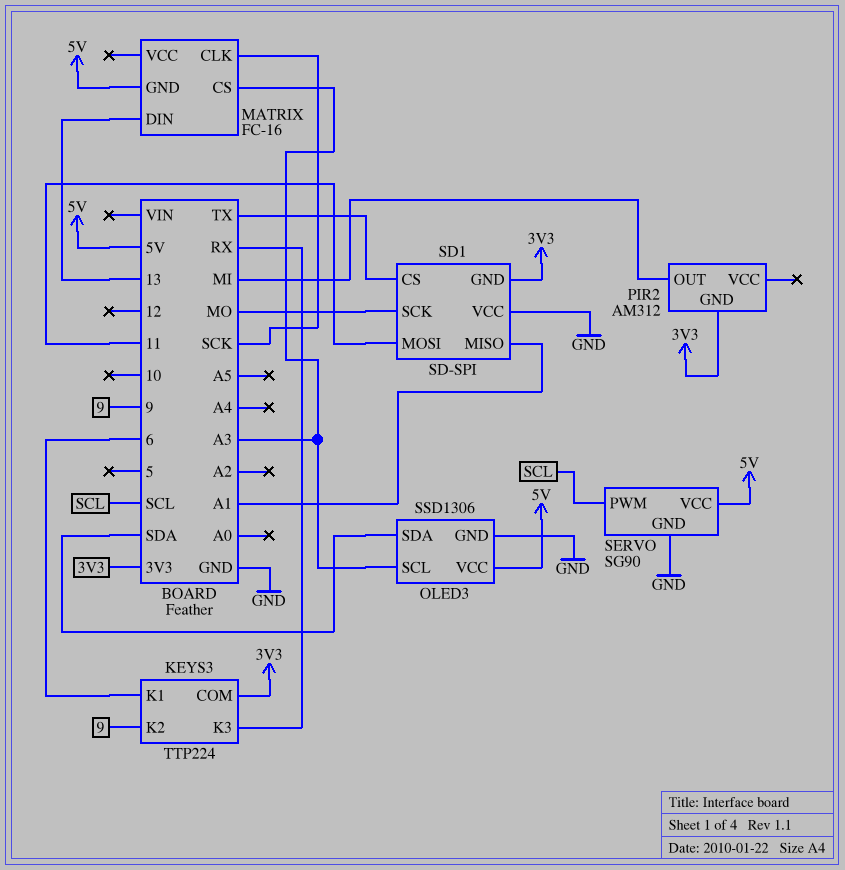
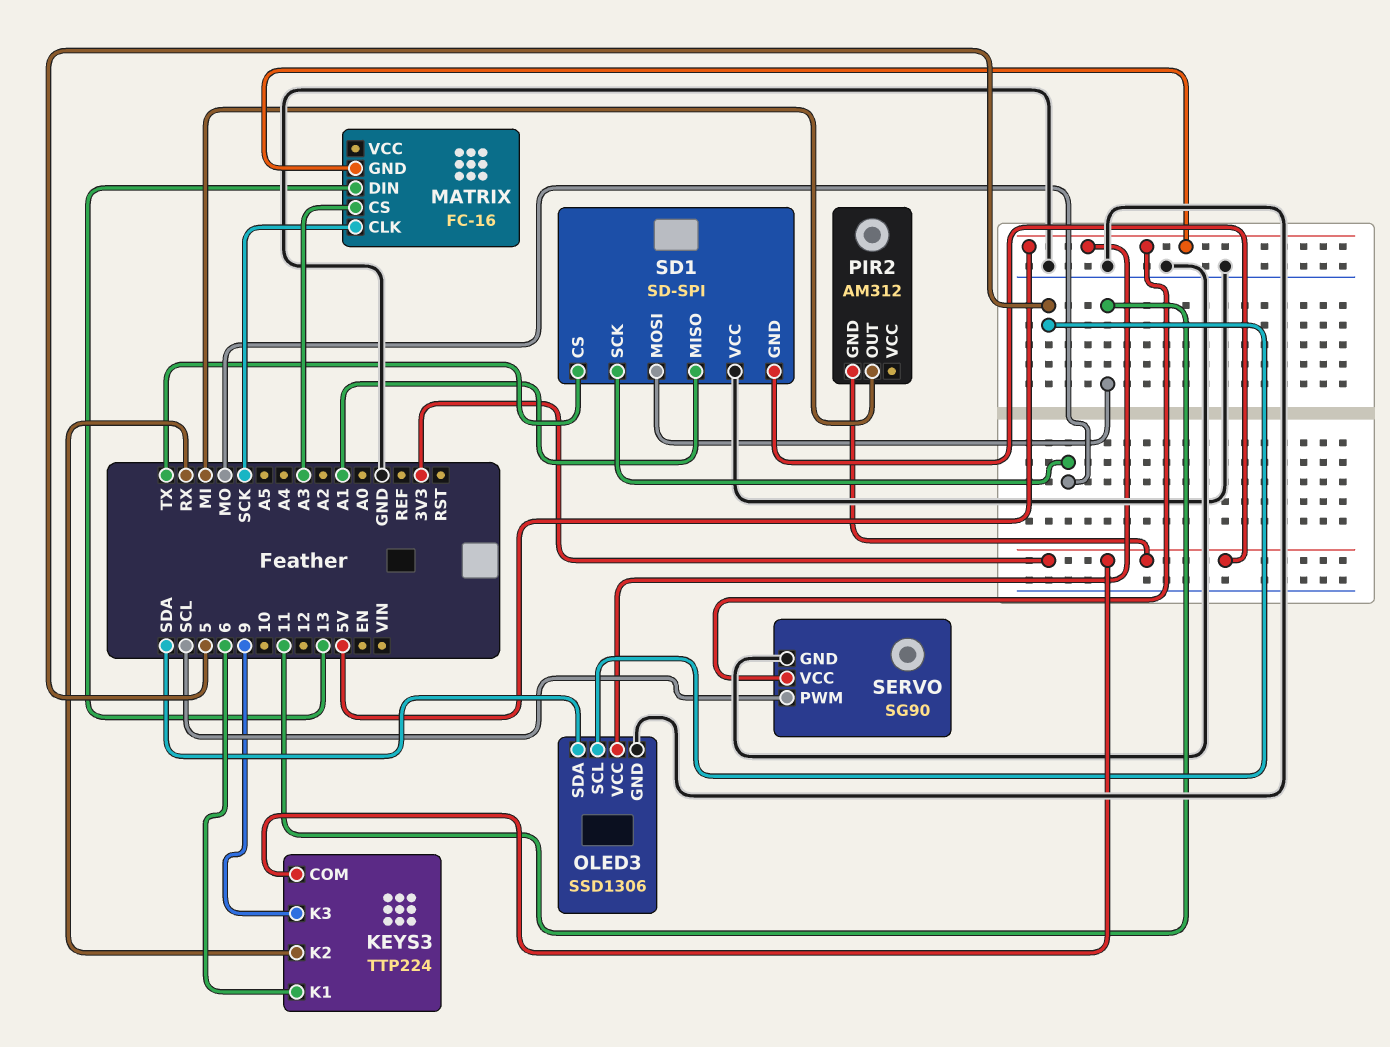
KEYS3 pin K2: 9 -> RX
KEYS3 pin K3: RX -> 9
OLED3 pin SCL: A3 -> 5

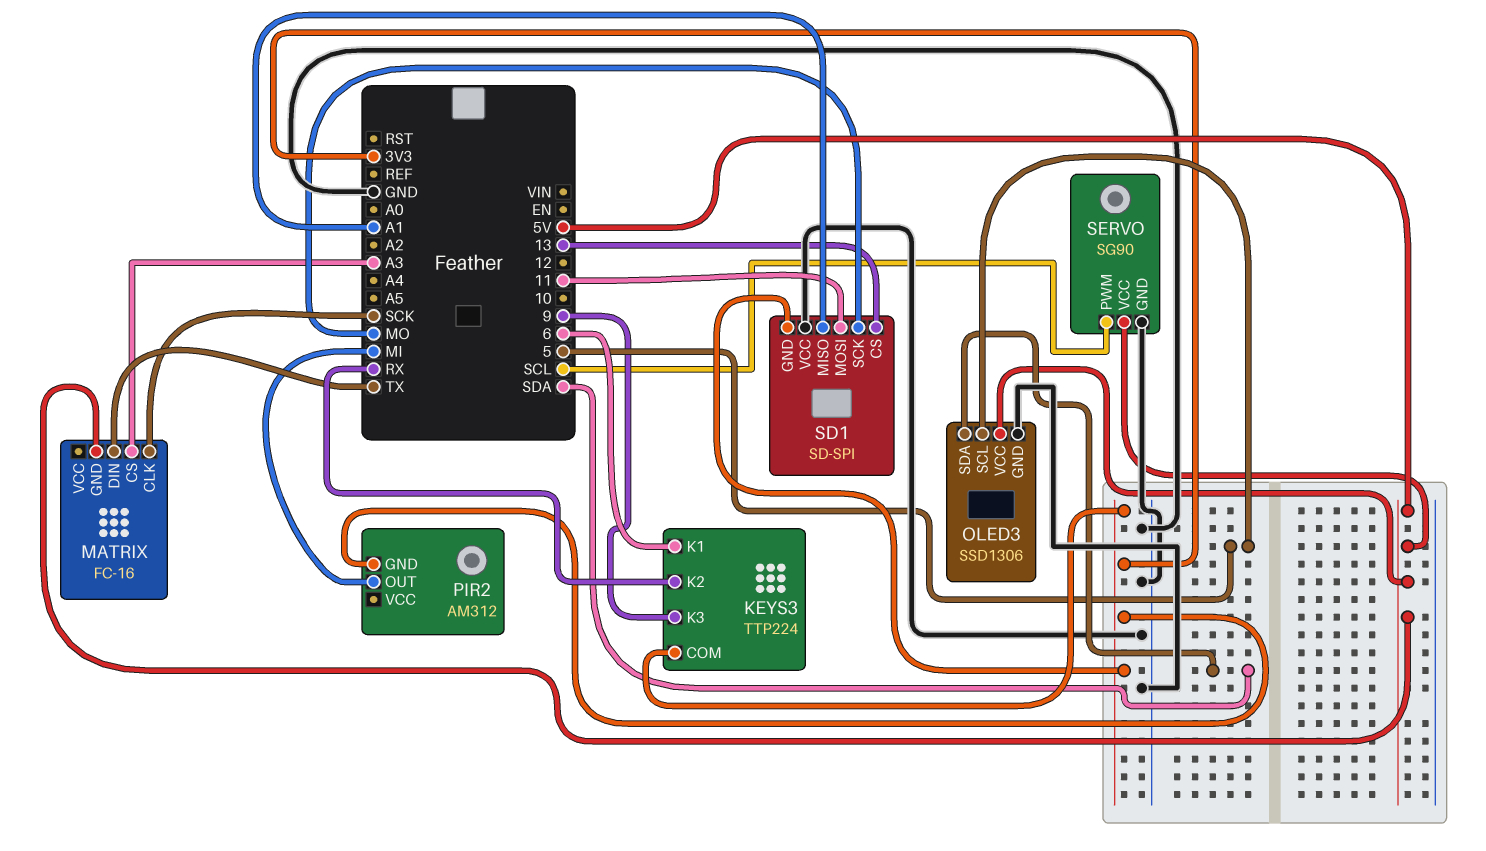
MATRIX pin DIN: 13 -> TX
SD1 pin CS: TX -> 13

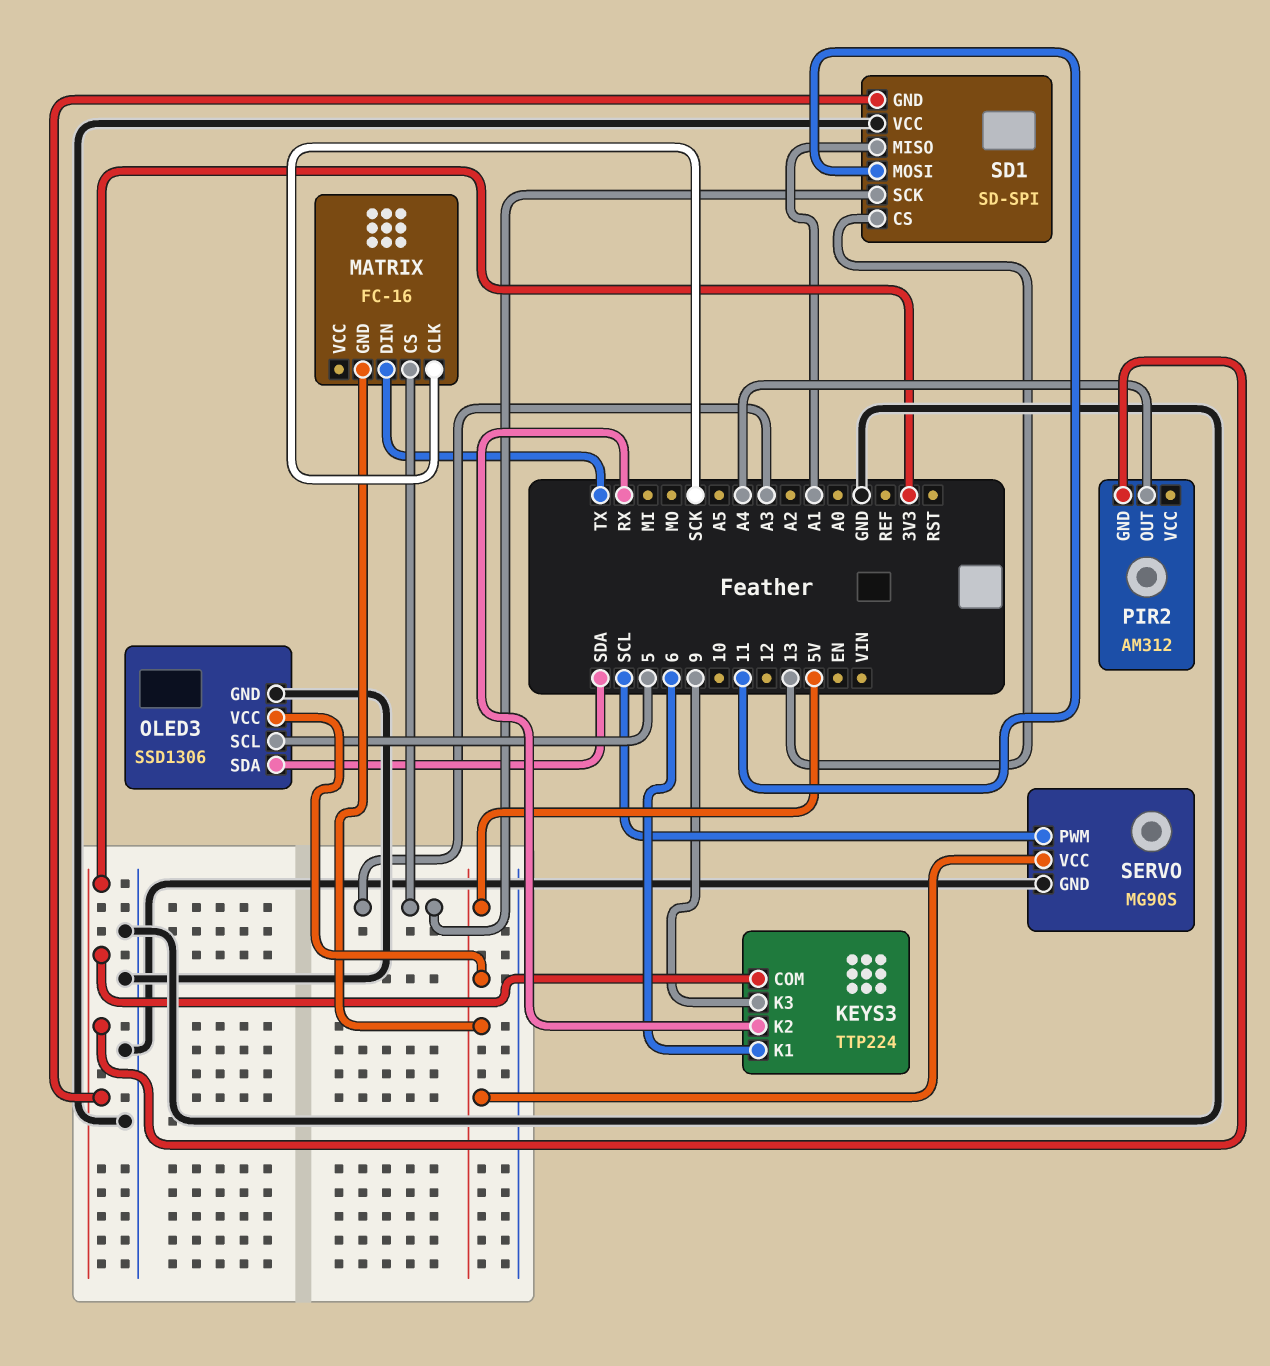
PIR2 pin OUT: MI -> A4
SD1 pin SCK: MO -> A3
SERVO: SG90 -> MG90S

